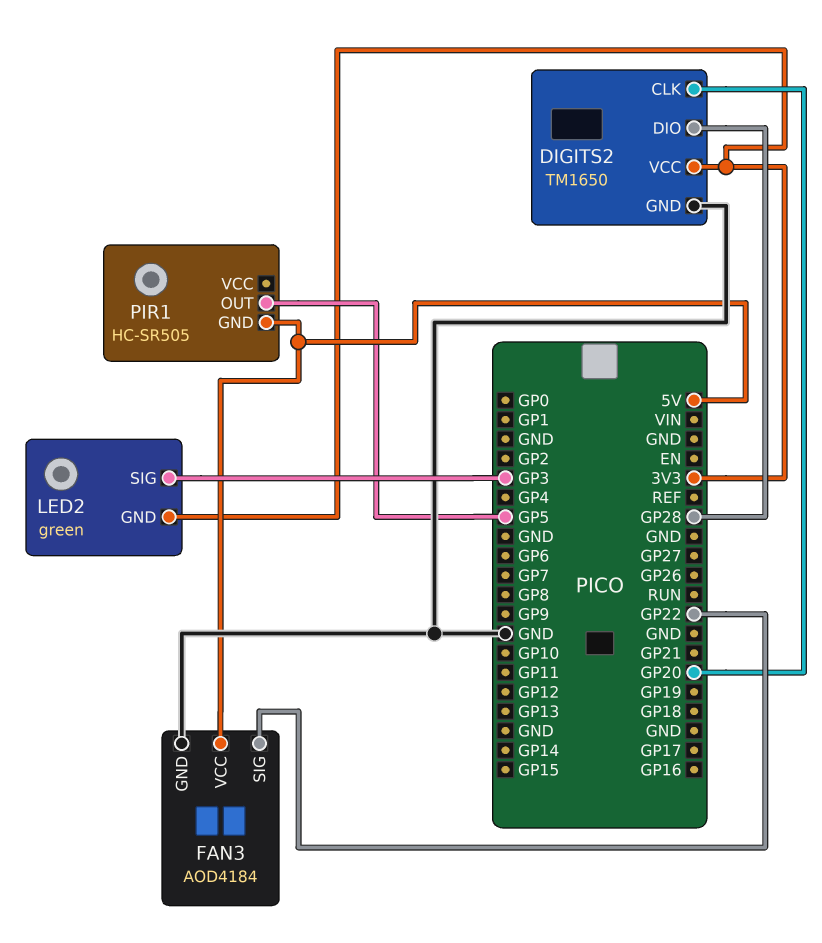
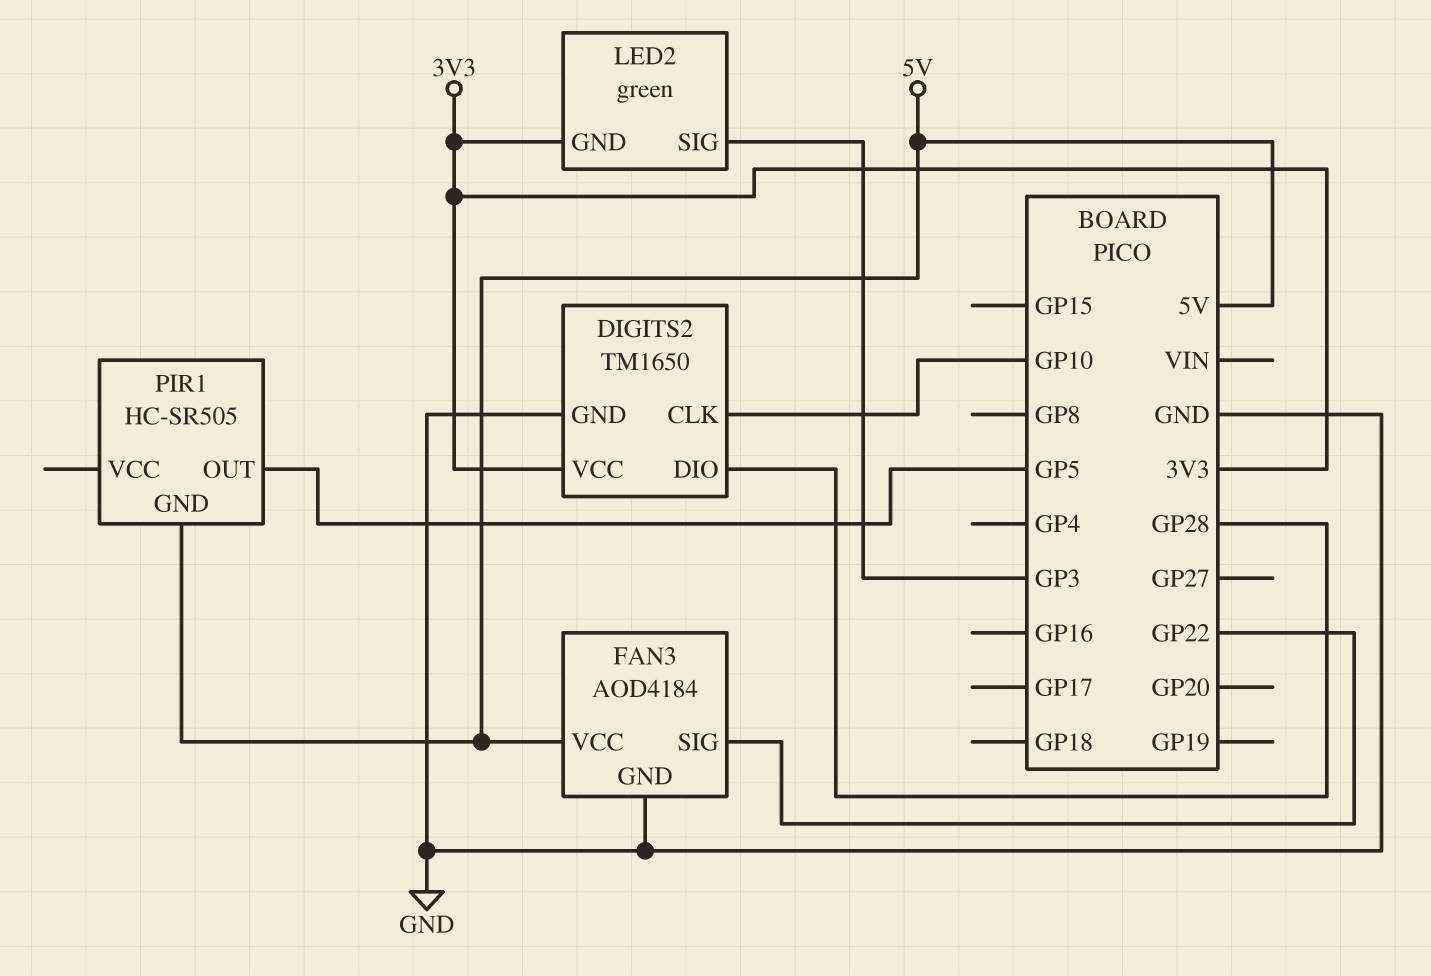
DIGITS2 pin CLK: GP20 -> GP10

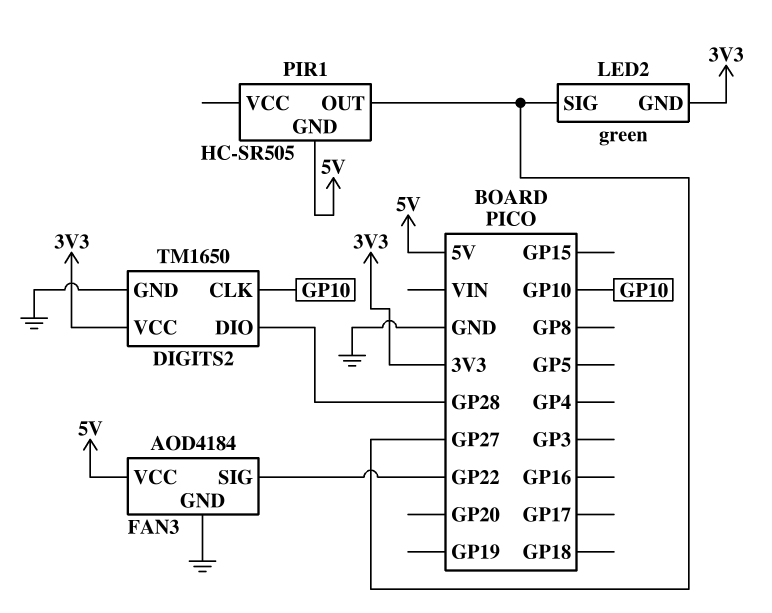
LED2 pin SIG: GP3 -> GP27
PIR1 pin OUT: GP5 -> GP27

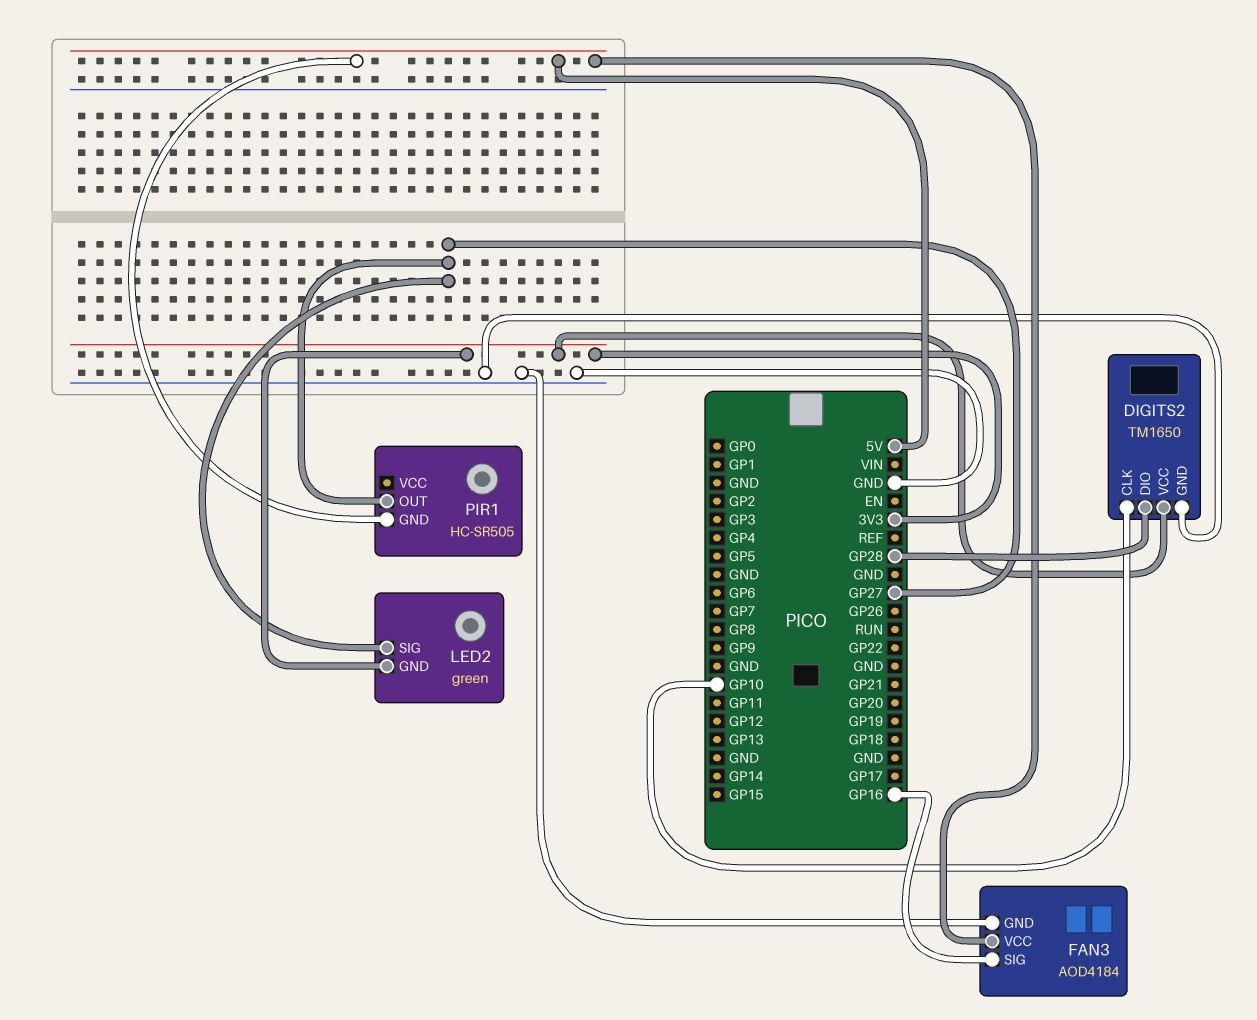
FAN3 pin SIG: GP22 -> GP16

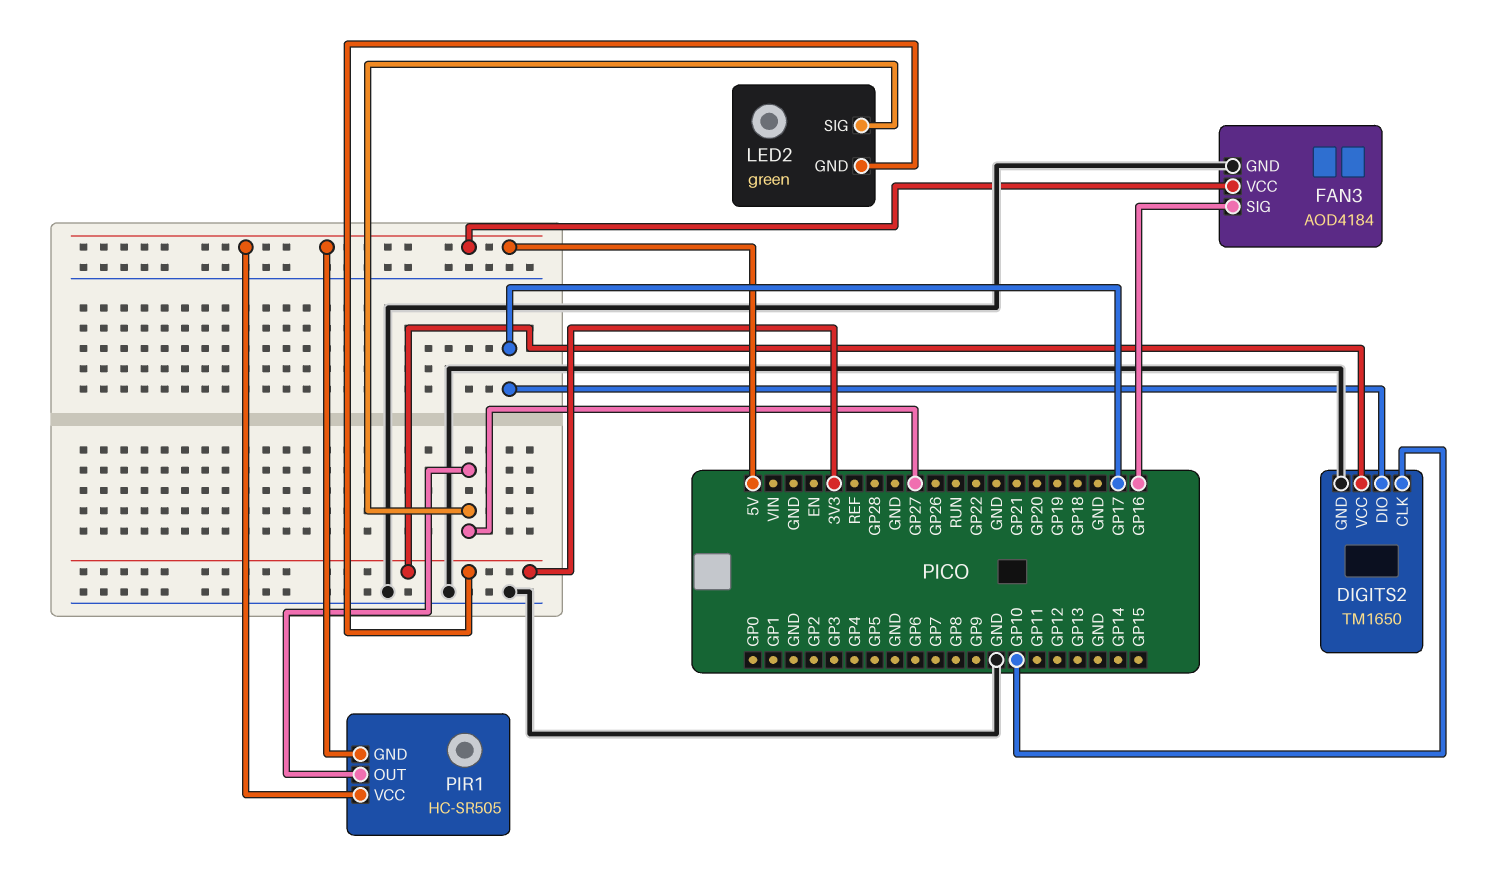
DIGITS2 pin DIO: GP28 -> GP17
PIR1 pin VCC: none -> 5V

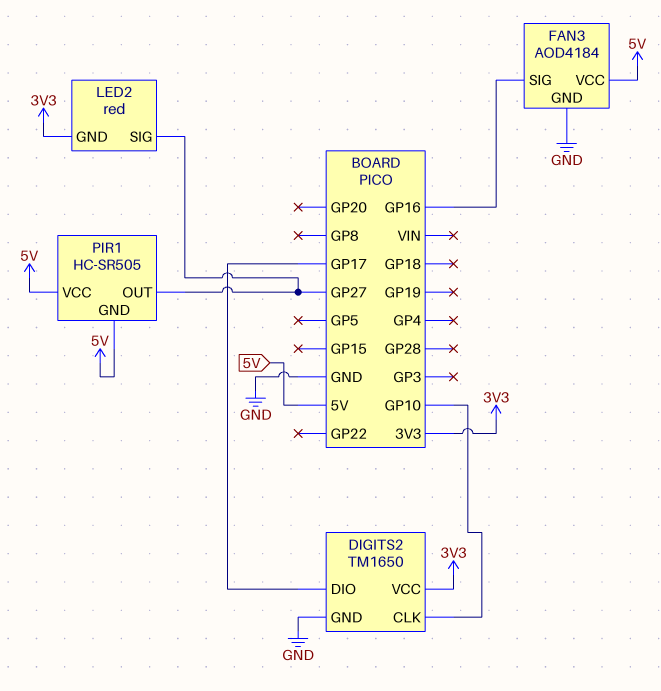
LED2: green -> red

